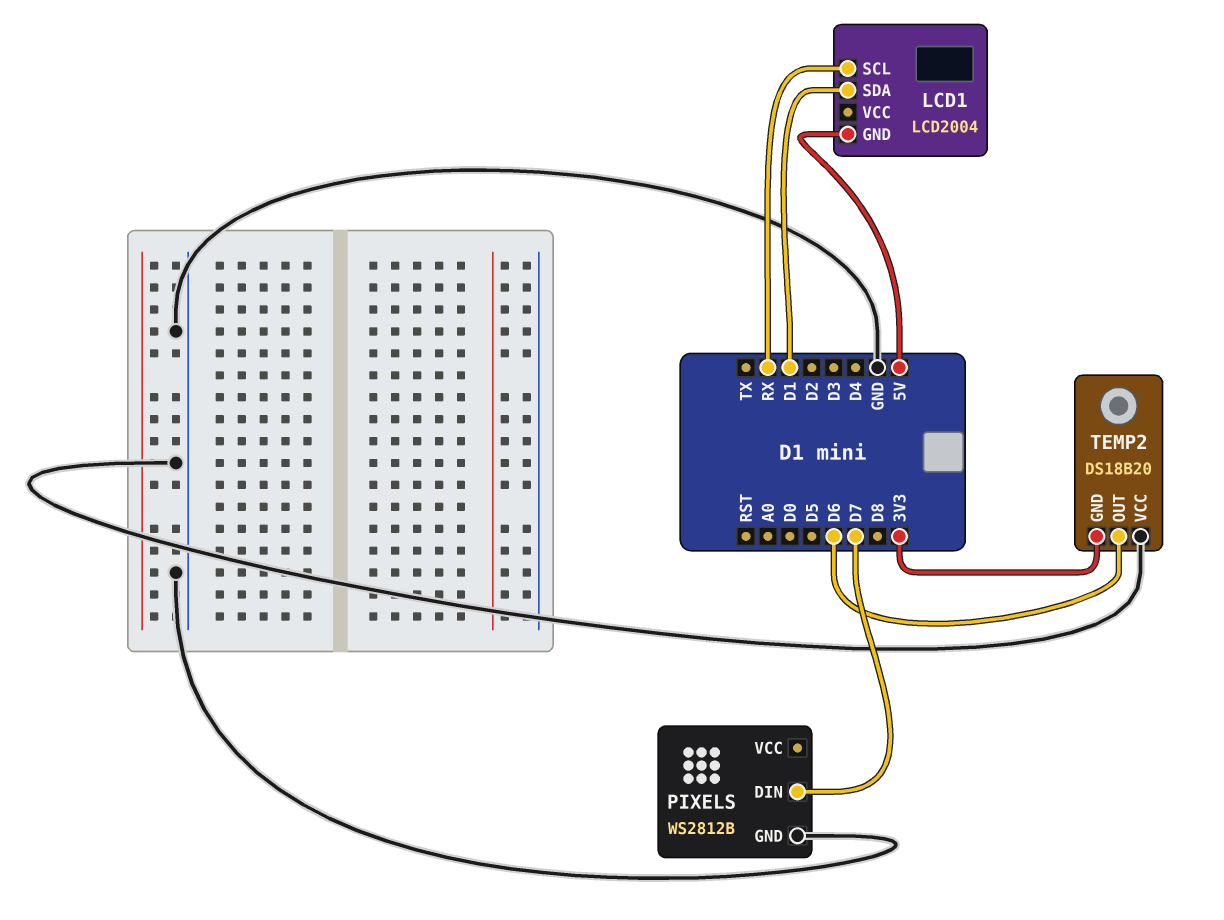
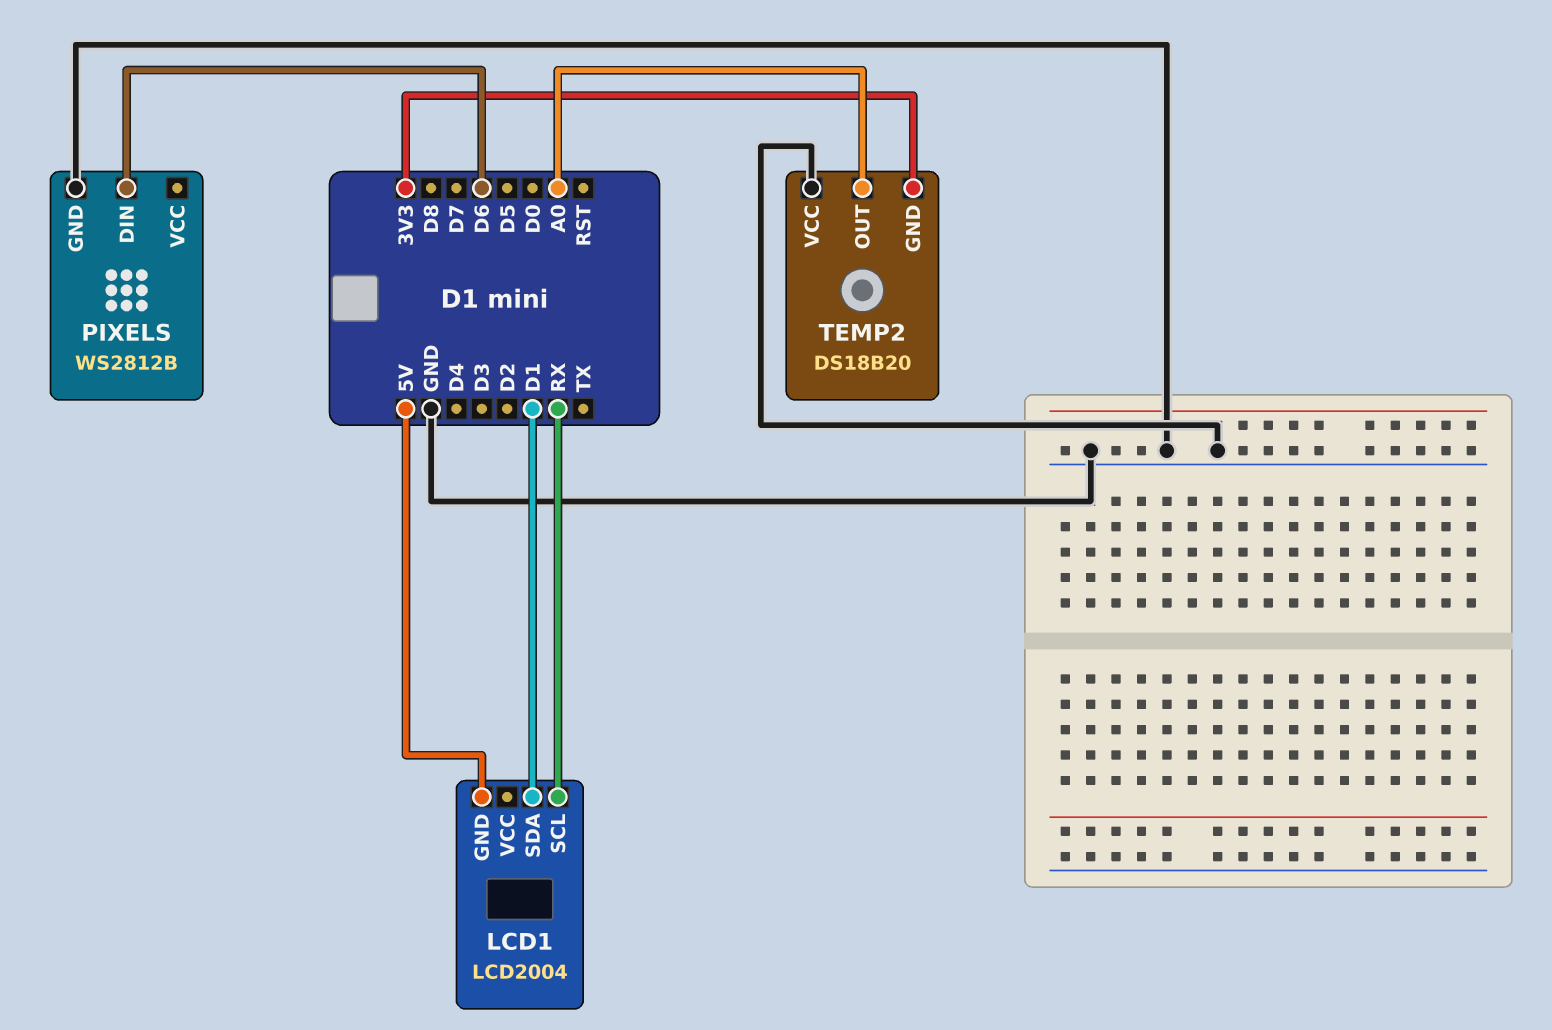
PIXELS pin DIN: D7 -> D6
TEMP2 pin OUT: D6 -> A0

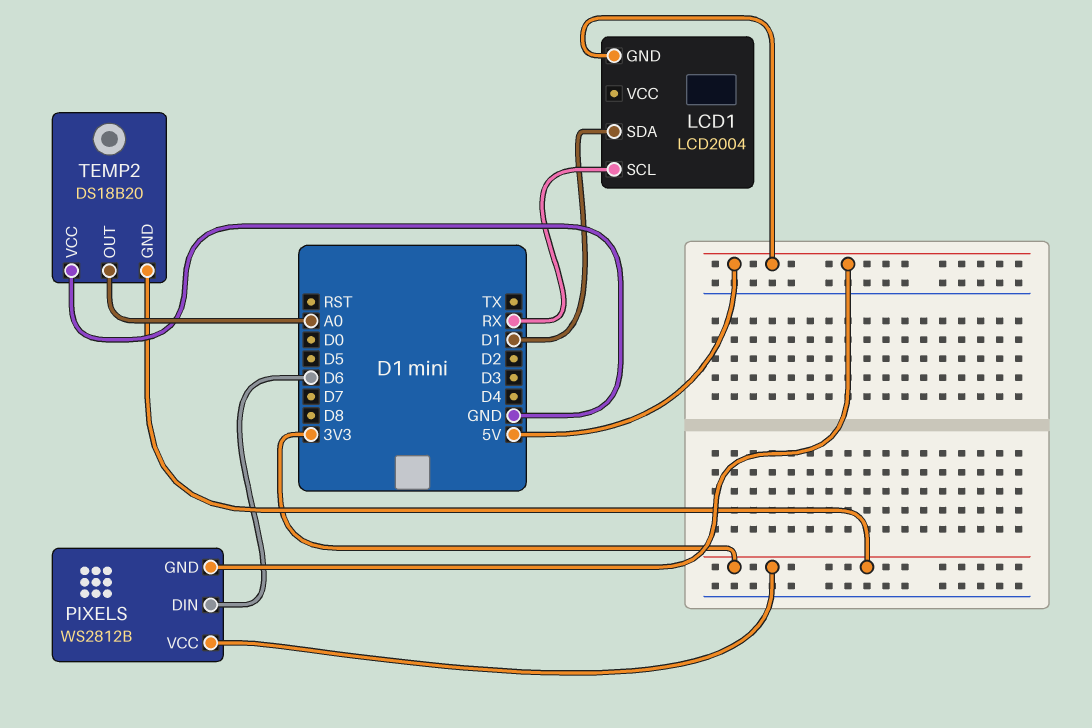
PIXELS pin GND: GND -> 5V
PIXELS pin VCC: none -> 3V3

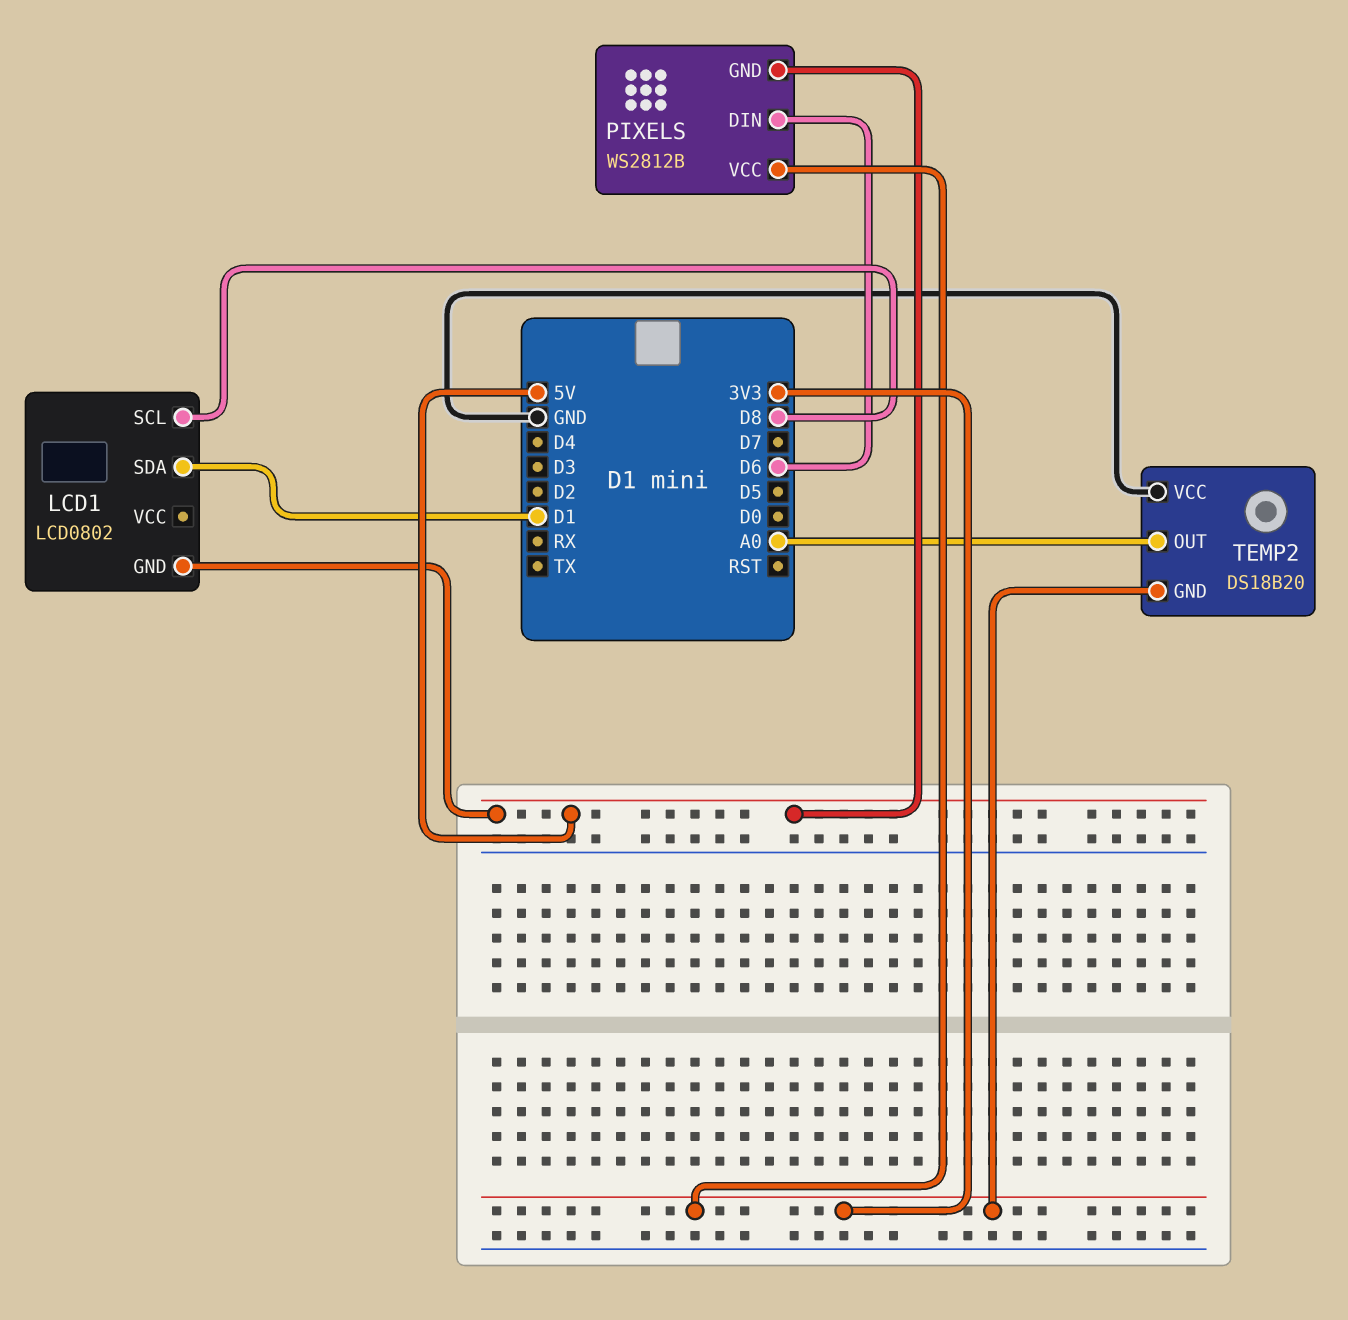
LCD1: LCD2004 -> LCD0802
LCD1 pin SCL: RX -> D8

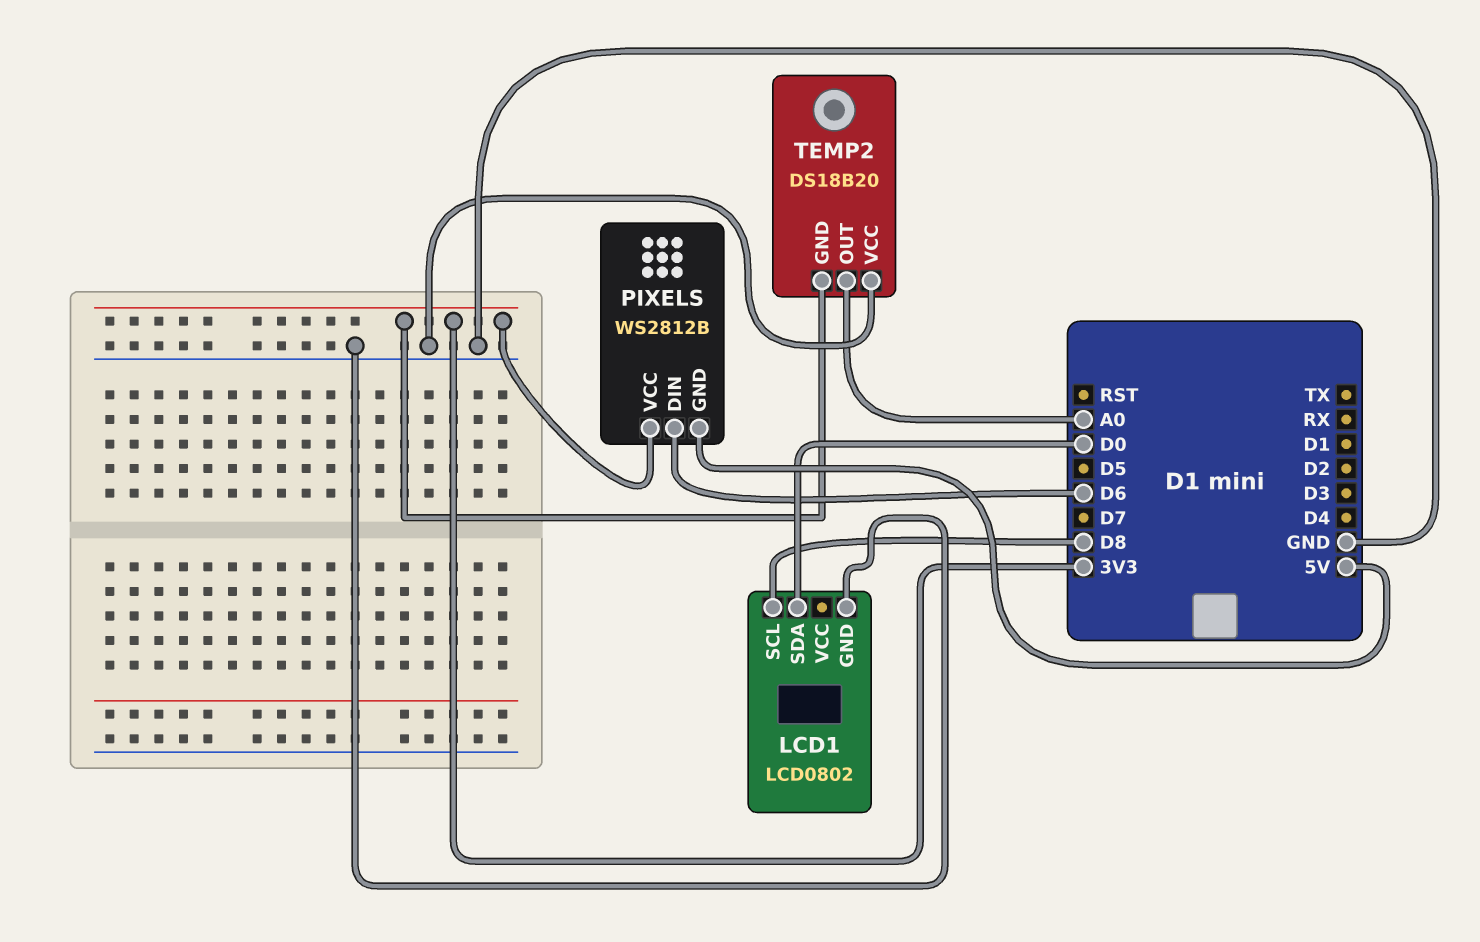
LCD1 pin GND: 5V -> GND
LCD1 pin SDA: D1 -> D0

